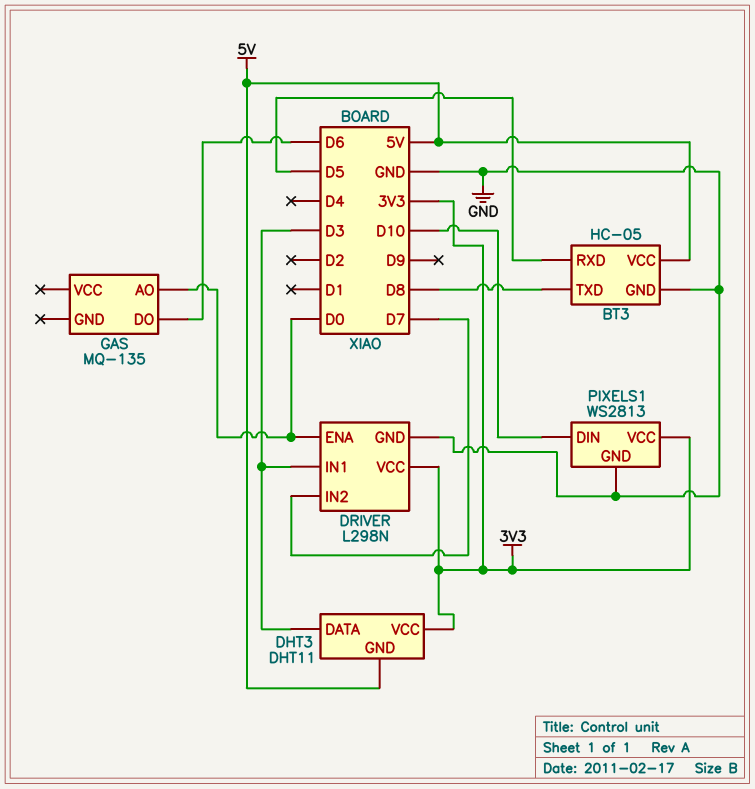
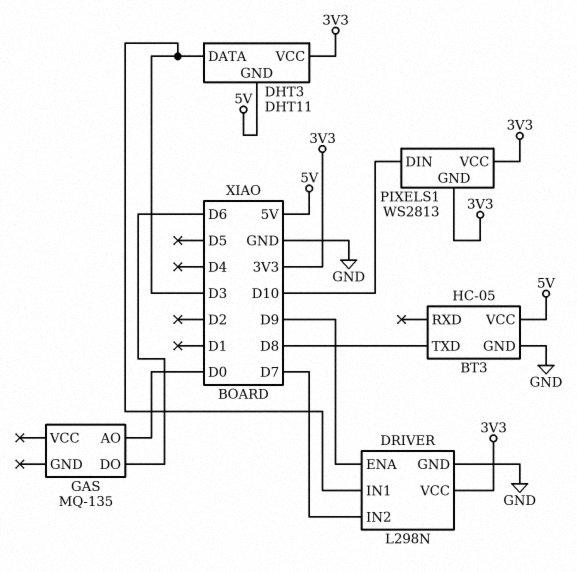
BT3 pin RXD: D5 -> none
DRIVER pin ENA: D0 -> D9
PIXELS1 pin GND: GND -> 3V3

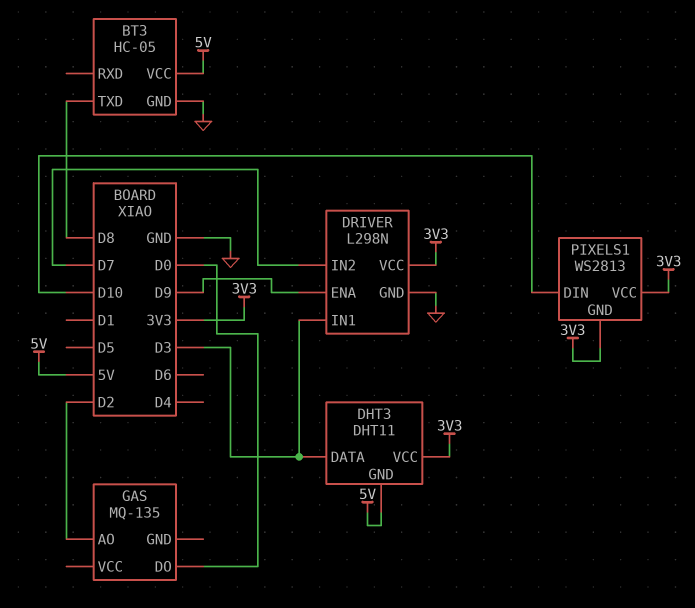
GAS pin AO: D0 -> D2
GAS pin DO: D6 -> D0

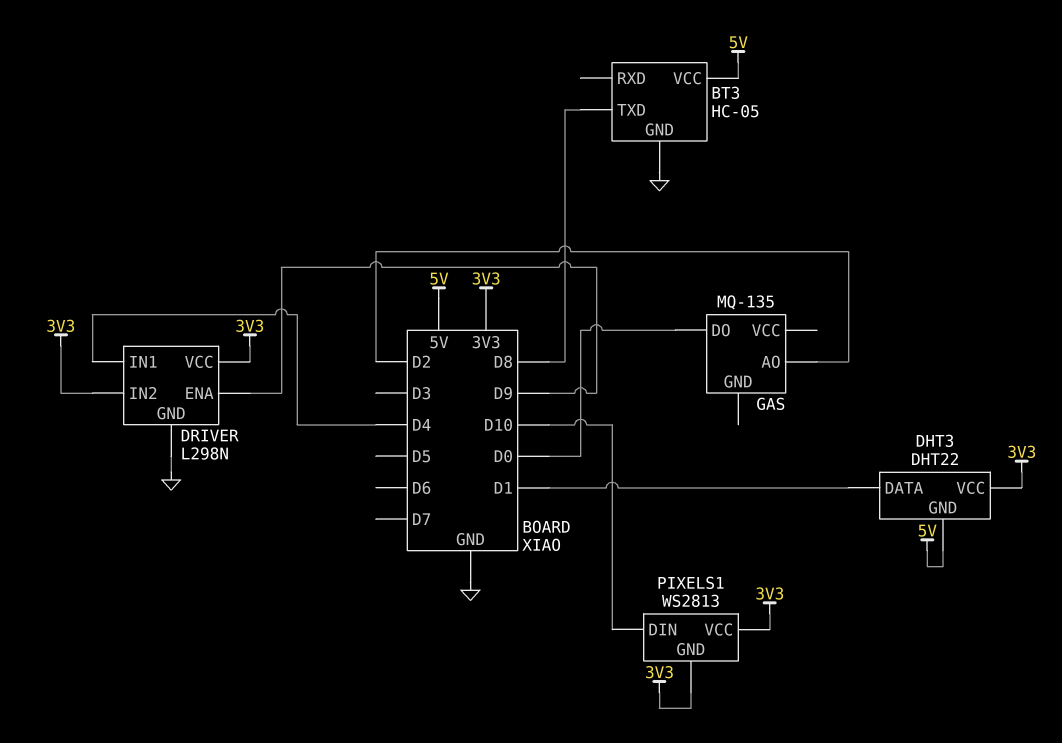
DHT3: DHT11 -> DHT22
DHT3 pin DATA: D3 -> D1
DRIVER pin IN1: D3 -> D4
DRIVER pin IN2: D7 -> 3V3

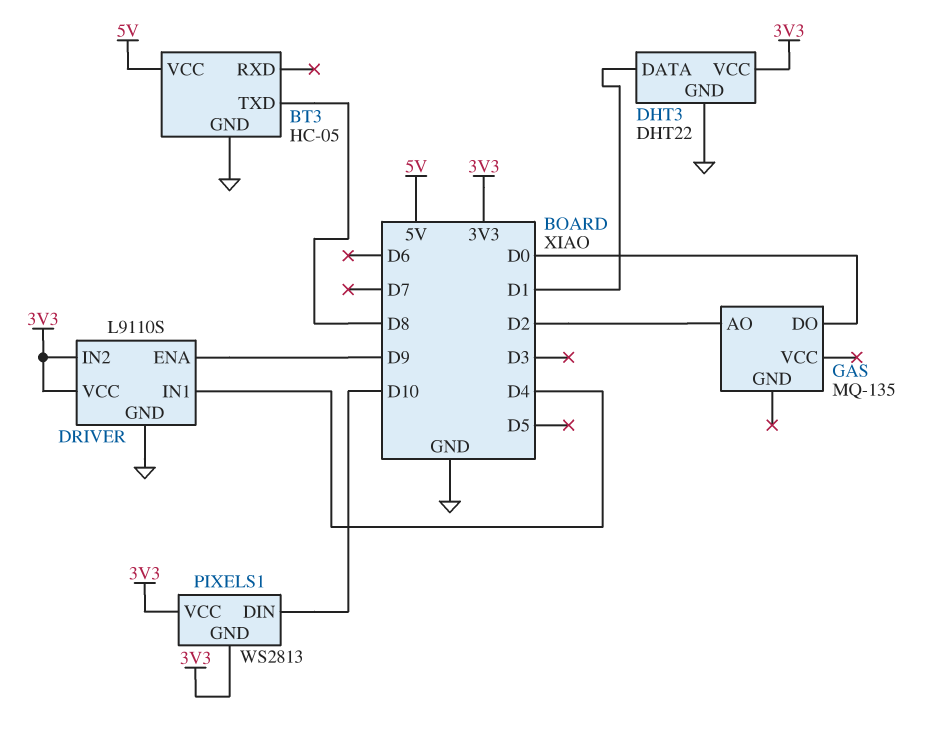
DHT3 pin GND: 5V -> GND
DRIVER: L298N -> L9110S

